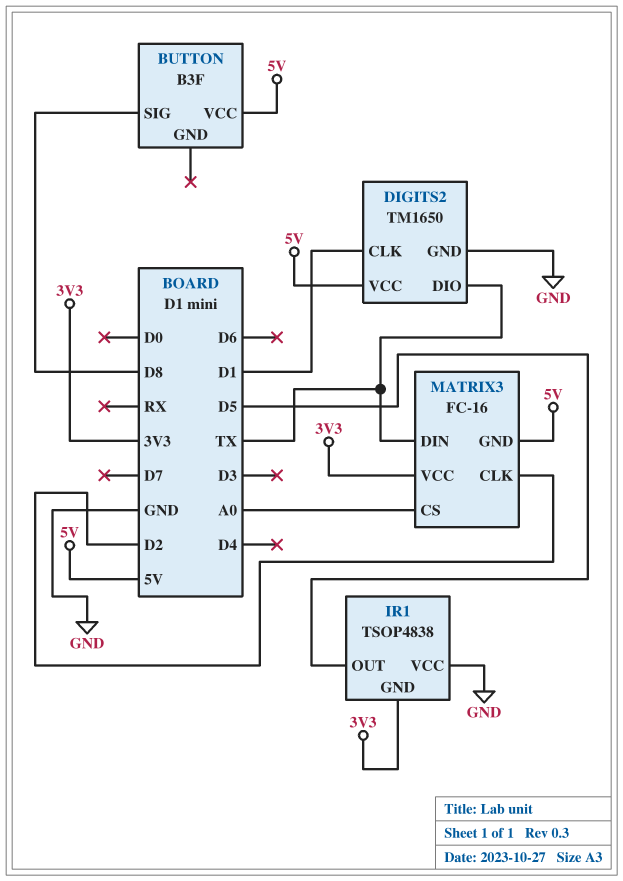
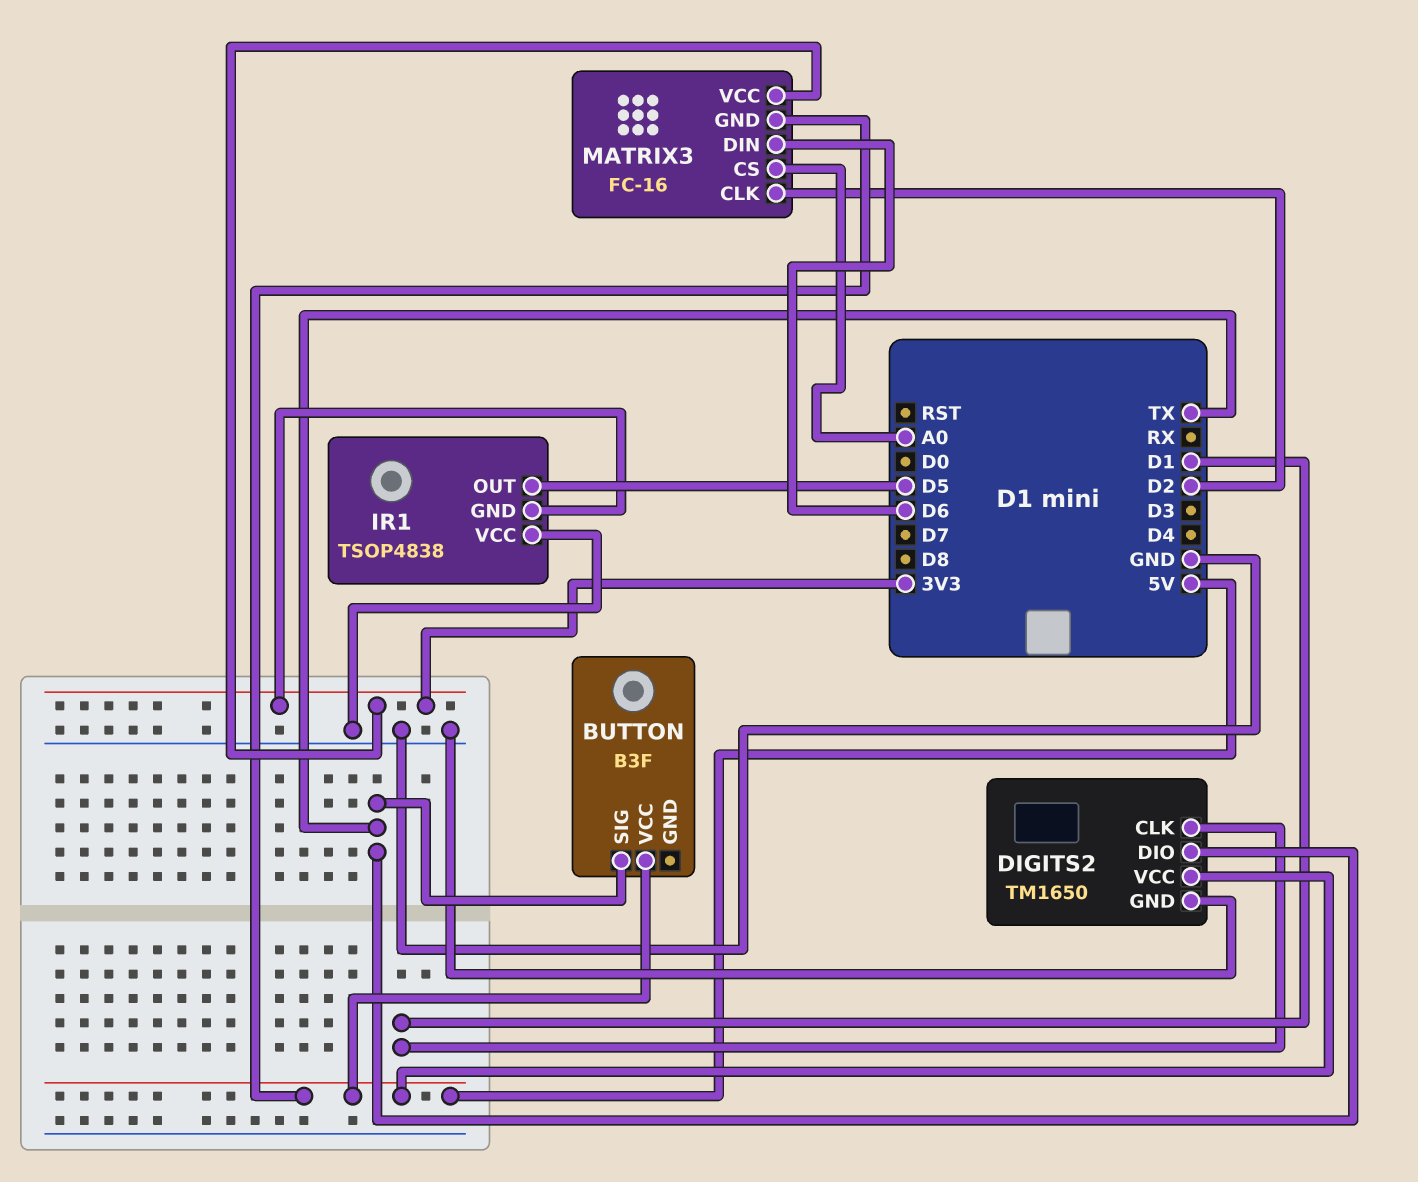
BUTTON pin SIG: D8 -> TX
MATRIX3 pin DIN: TX -> D6

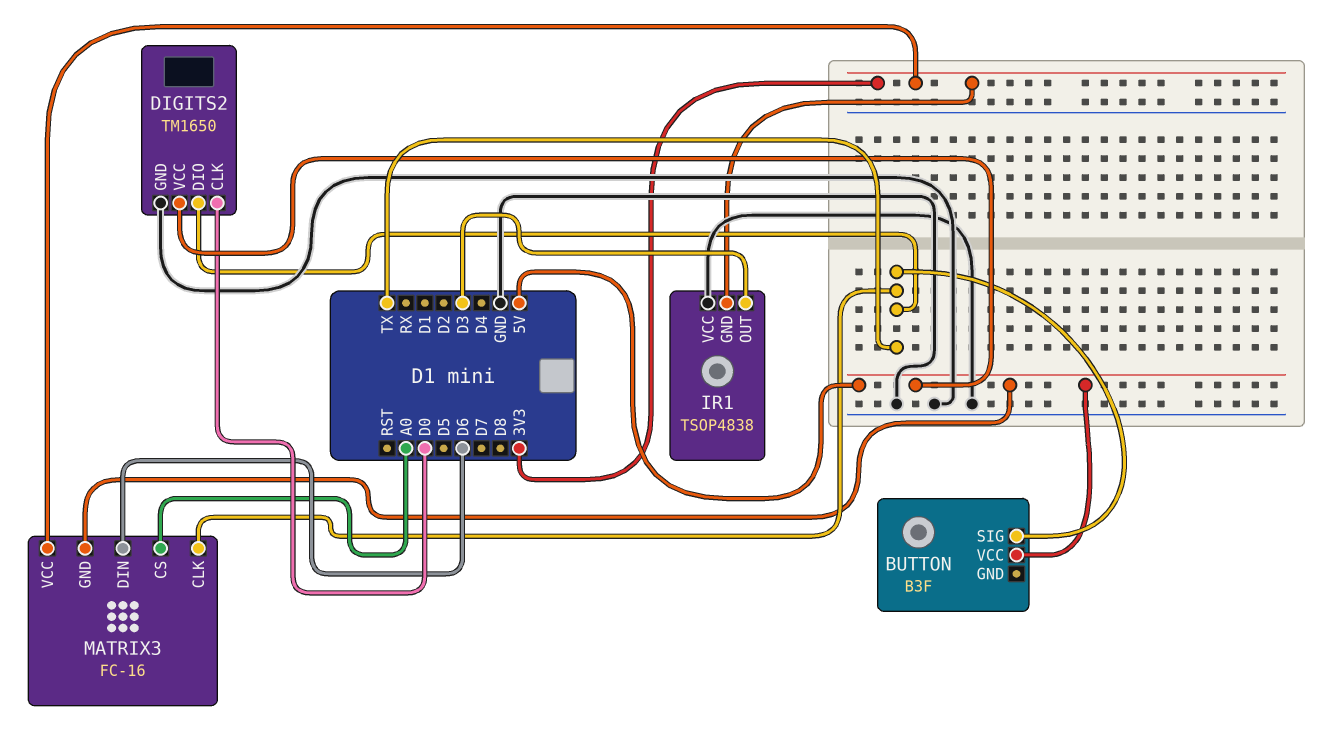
DIGITS2 pin CLK: D1 -> D0
IR1 pin OUT: D5 -> D3
MATRIX3 pin CLK: D2 -> TX

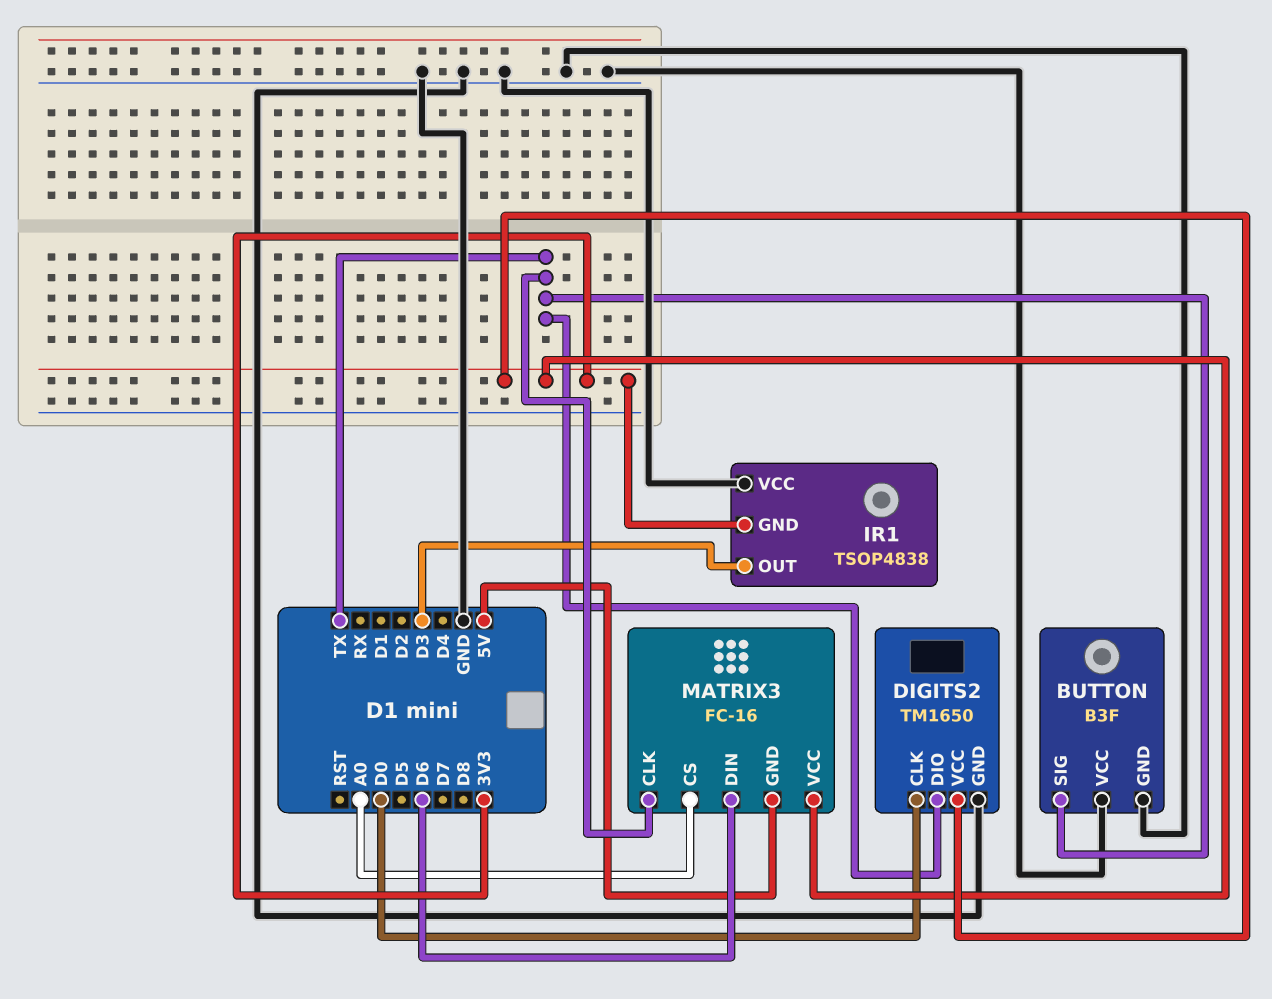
BUTTON pin GND: none -> GND
BUTTON pin VCC: 5V -> GND
DIGITS2 pin VCC: 5V -> 3V3

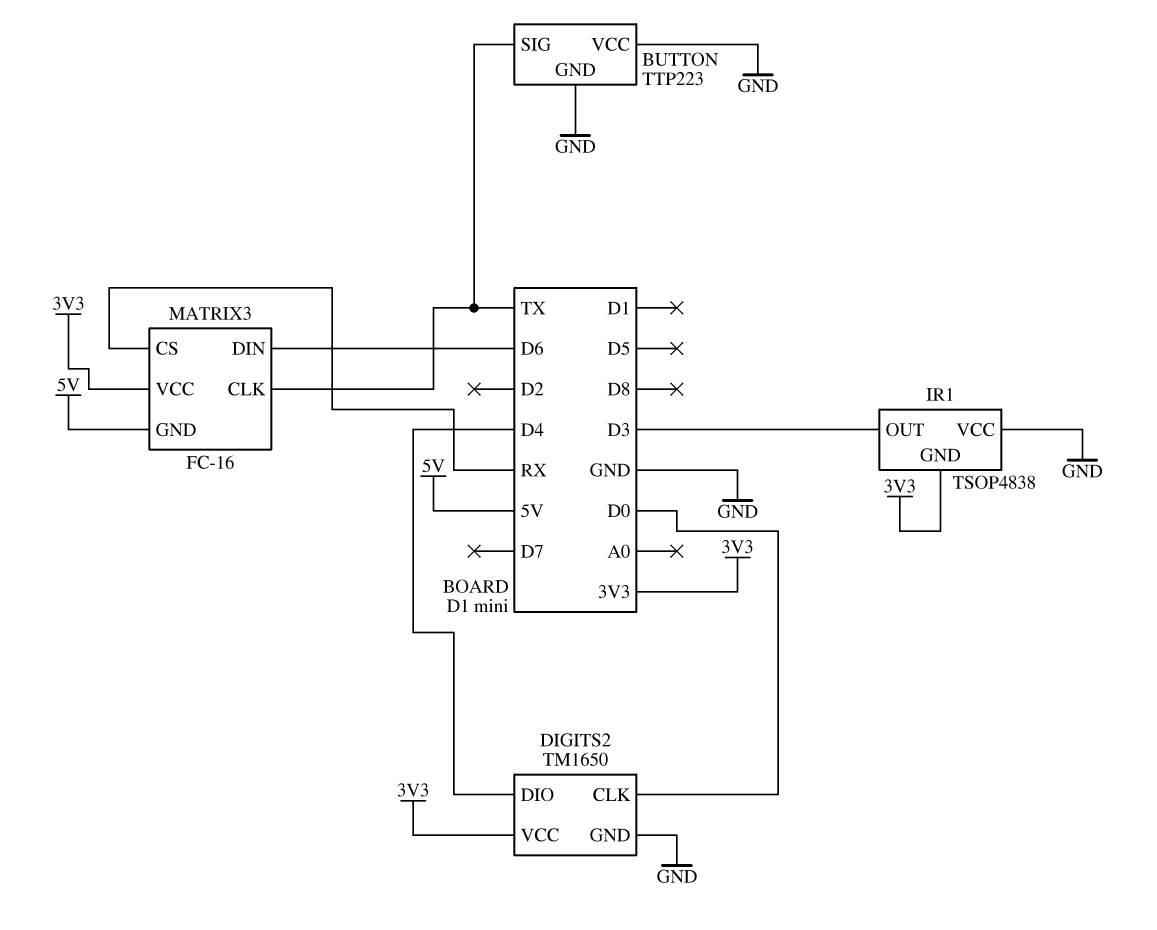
BUTTON: B3F -> TTP223
DIGITS2 pin DIO: TX -> D4
MATRIX3 pin CS: A0 -> RX

